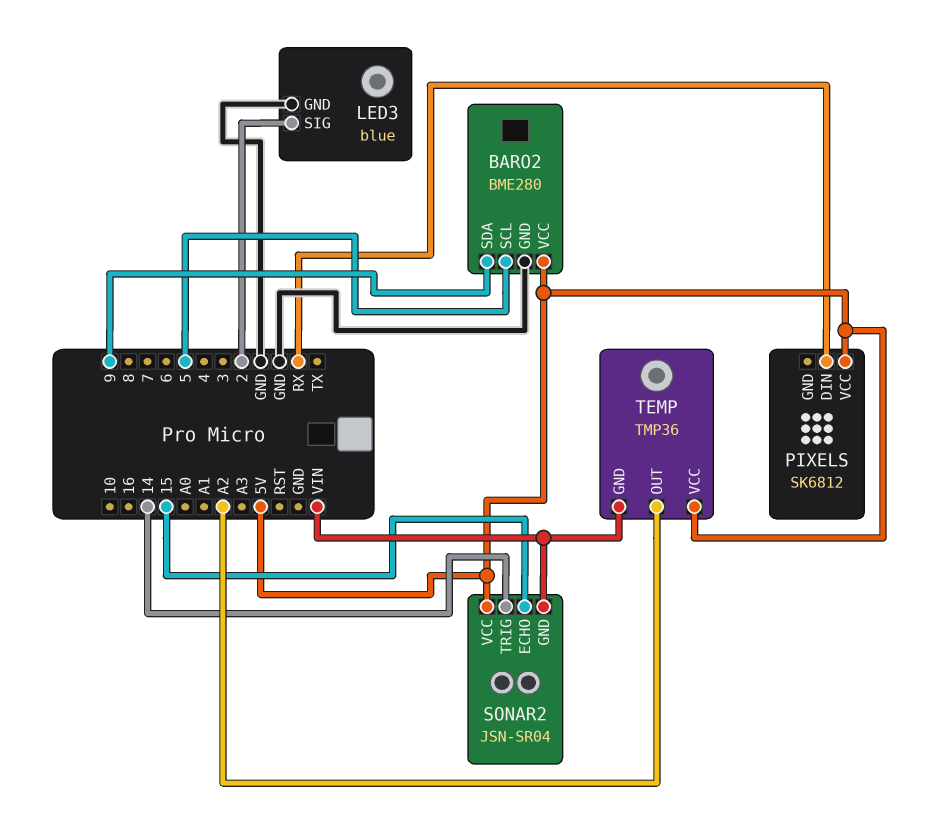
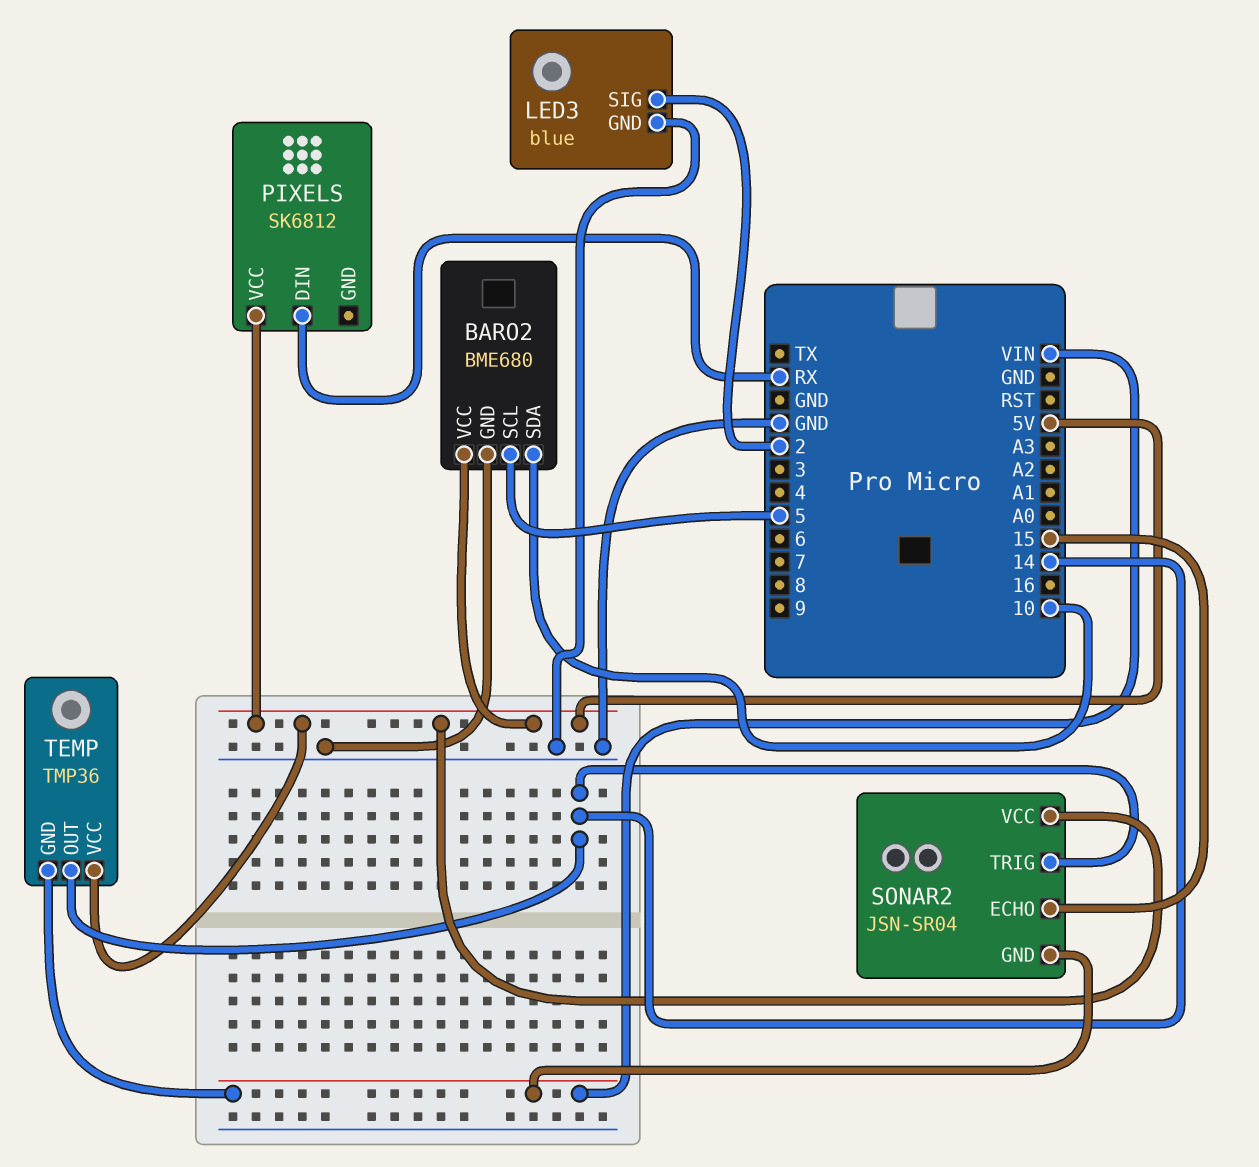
BARO2: BME280 -> BME680
BARO2 pin SDA: 9 -> 10
TEMP pin OUT: A2 -> 14

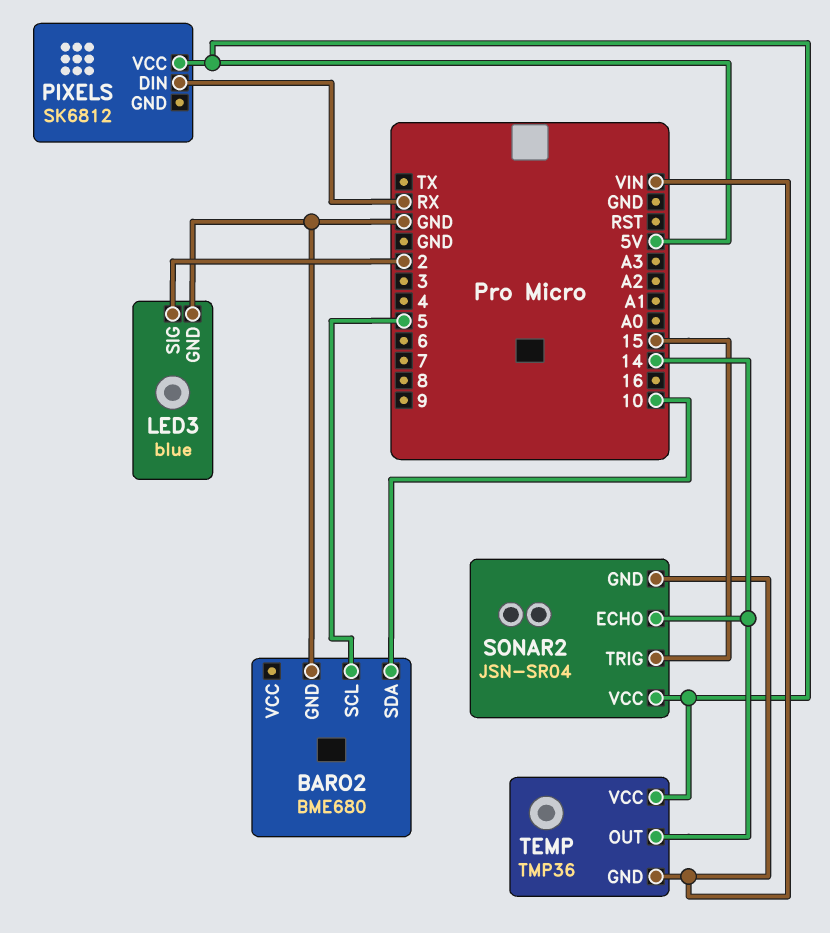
BARO2 pin VCC: 5V -> none
SONAR2 pin ECHO: 15 -> 14
SONAR2 pin TRIG: 14 -> 15

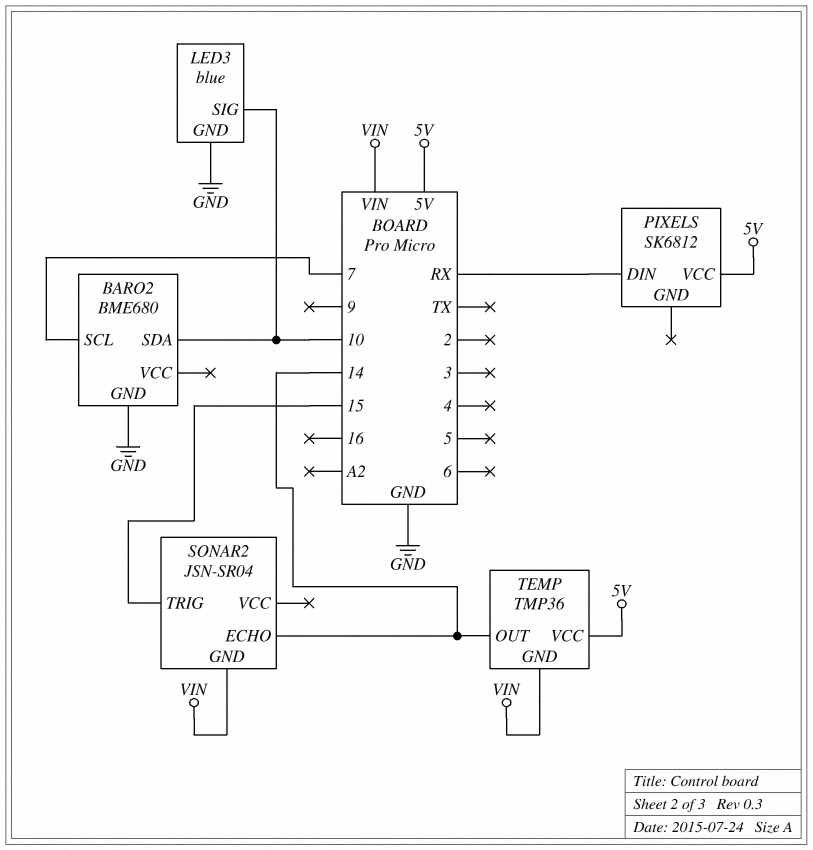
BARO2 pin SCL: 5 -> 7
LED3 pin SIG: 2 -> 10
SONAR2 pin VCC: 5V -> none

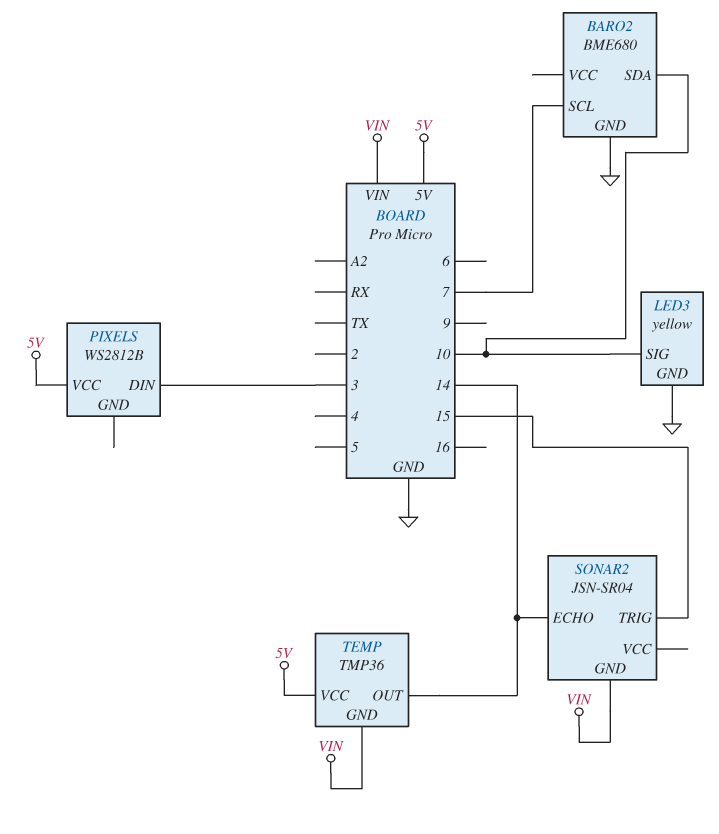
LED3: blue -> yellow
PIXELS: SK6812 -> WS2812B
PIXELS pin DIN: RX -> 3

